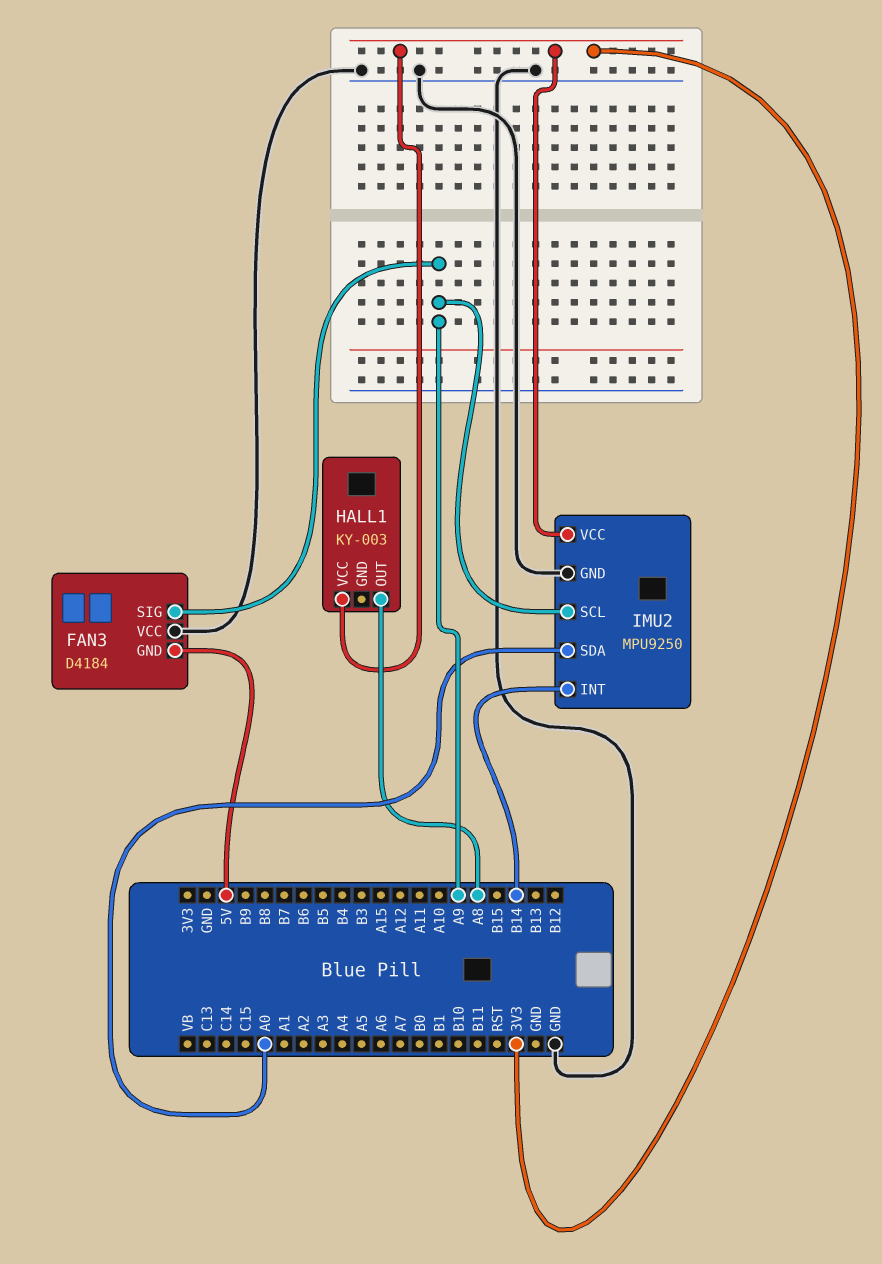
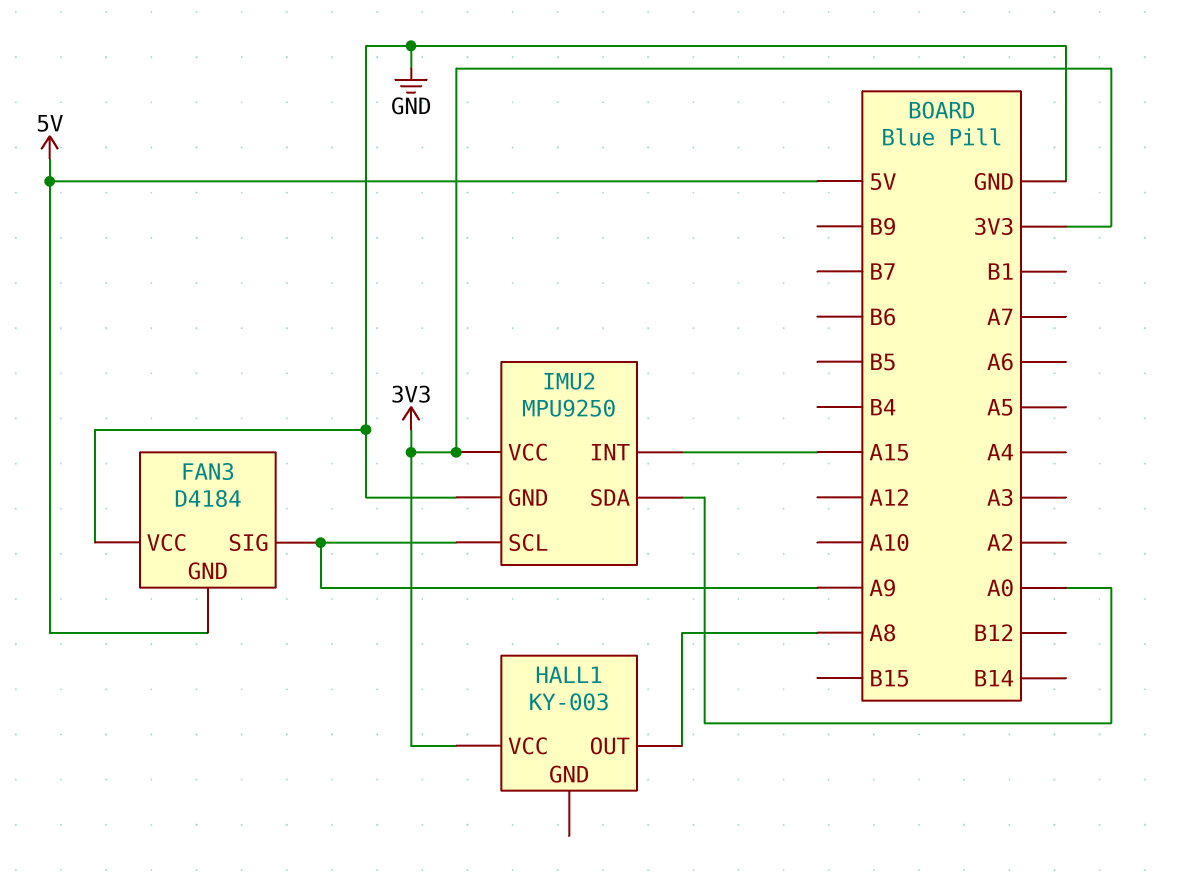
IMU2 pin INT: B14 -> A15

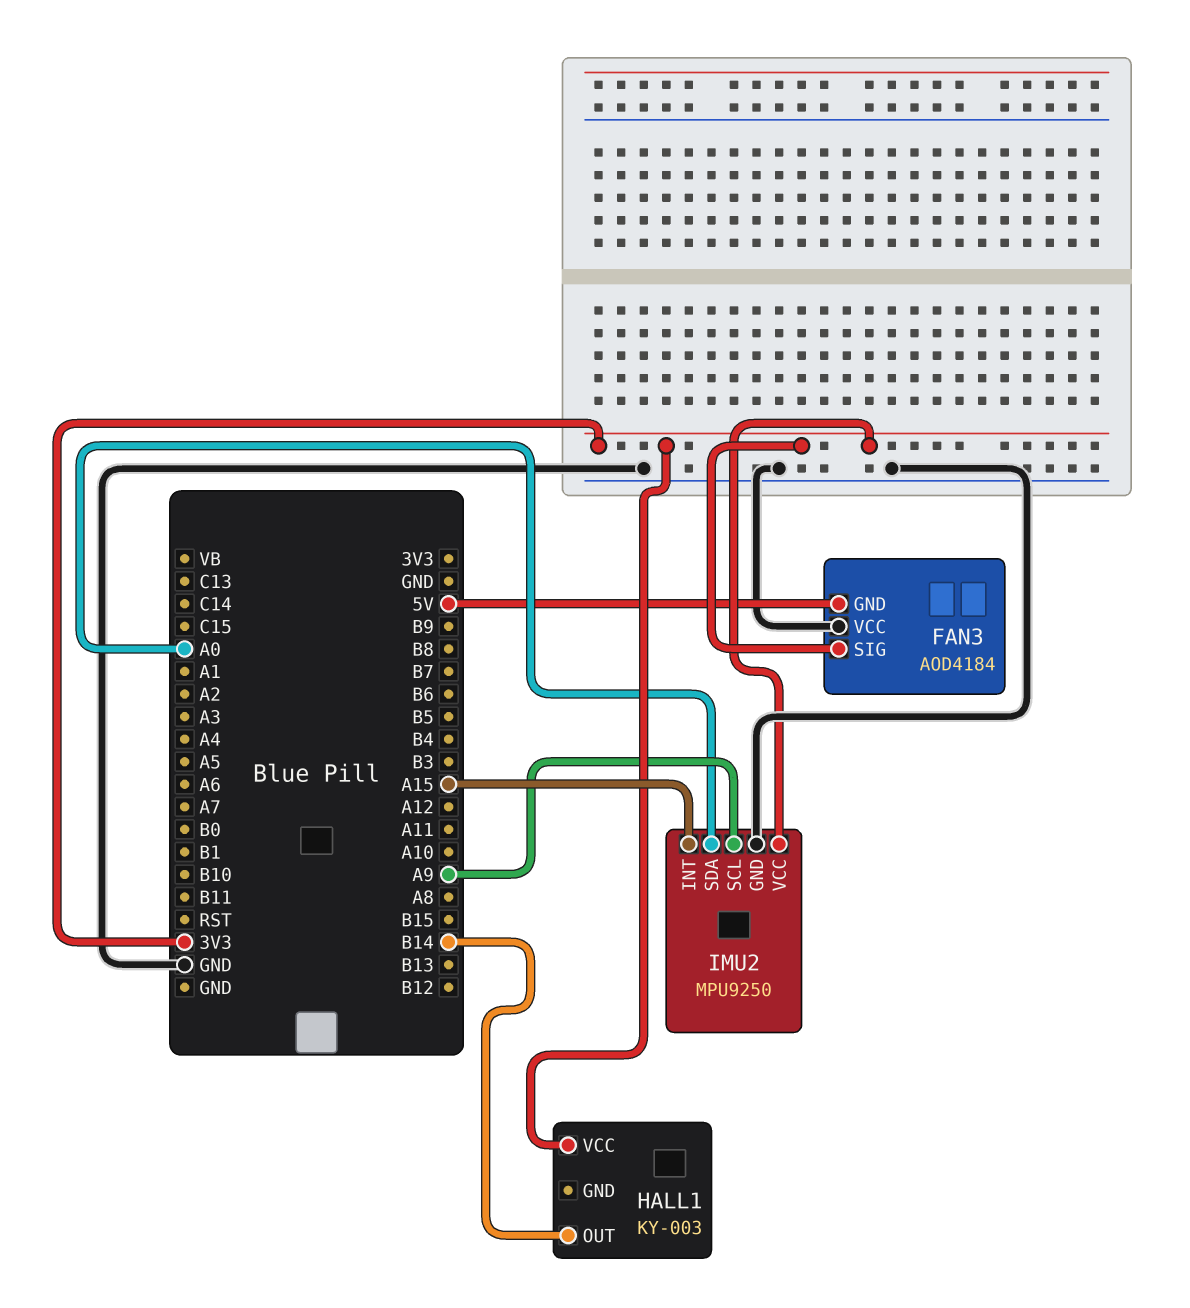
FAN3: D4184 -> AOD4184
FAN3 pin SIG: A9 -> 3V3
HALL1 pin OUT: A8 -> B14

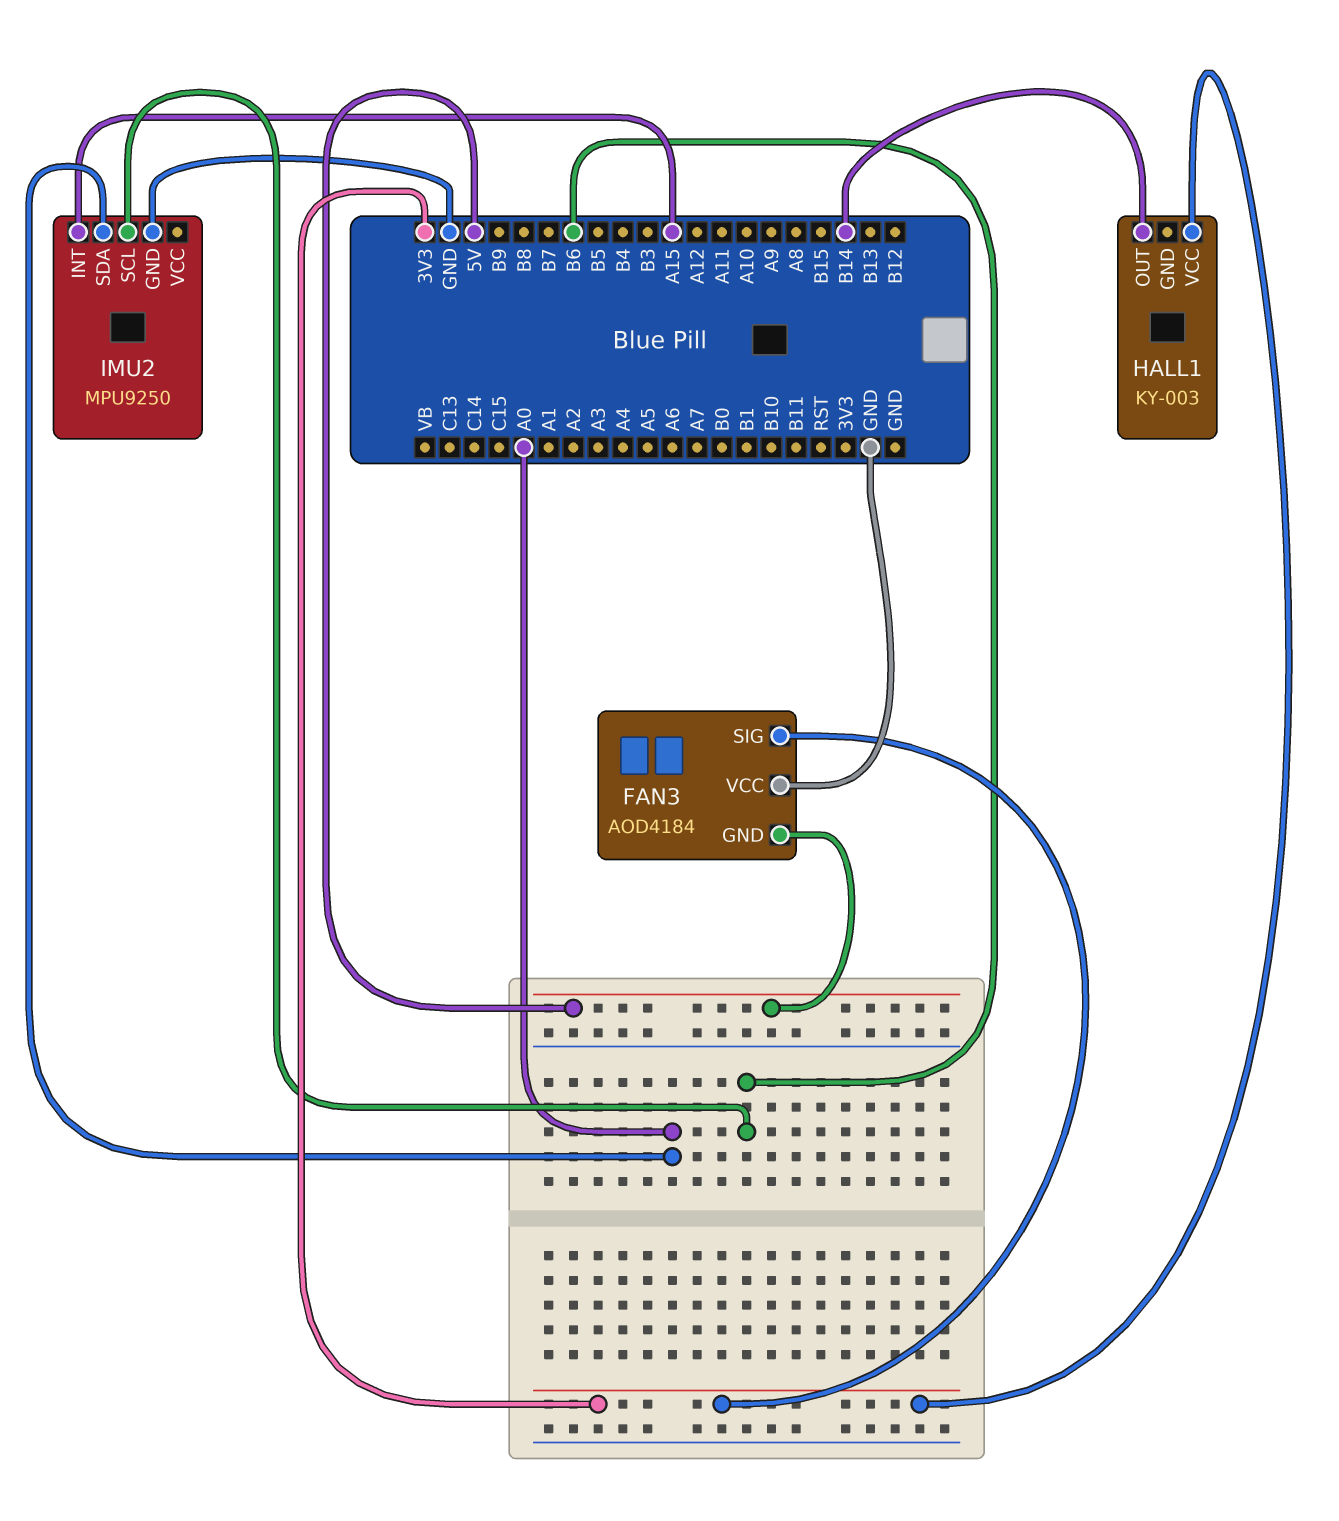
IMU2 pin SCL: A9 -> B6
IMU2 pin VCC: 3V3 -> none

